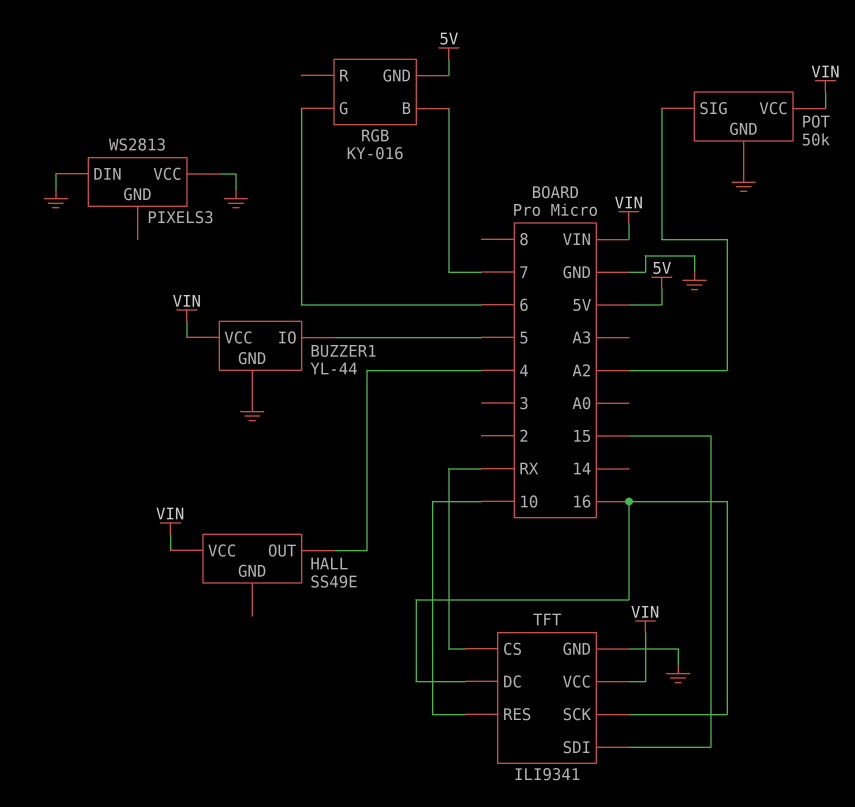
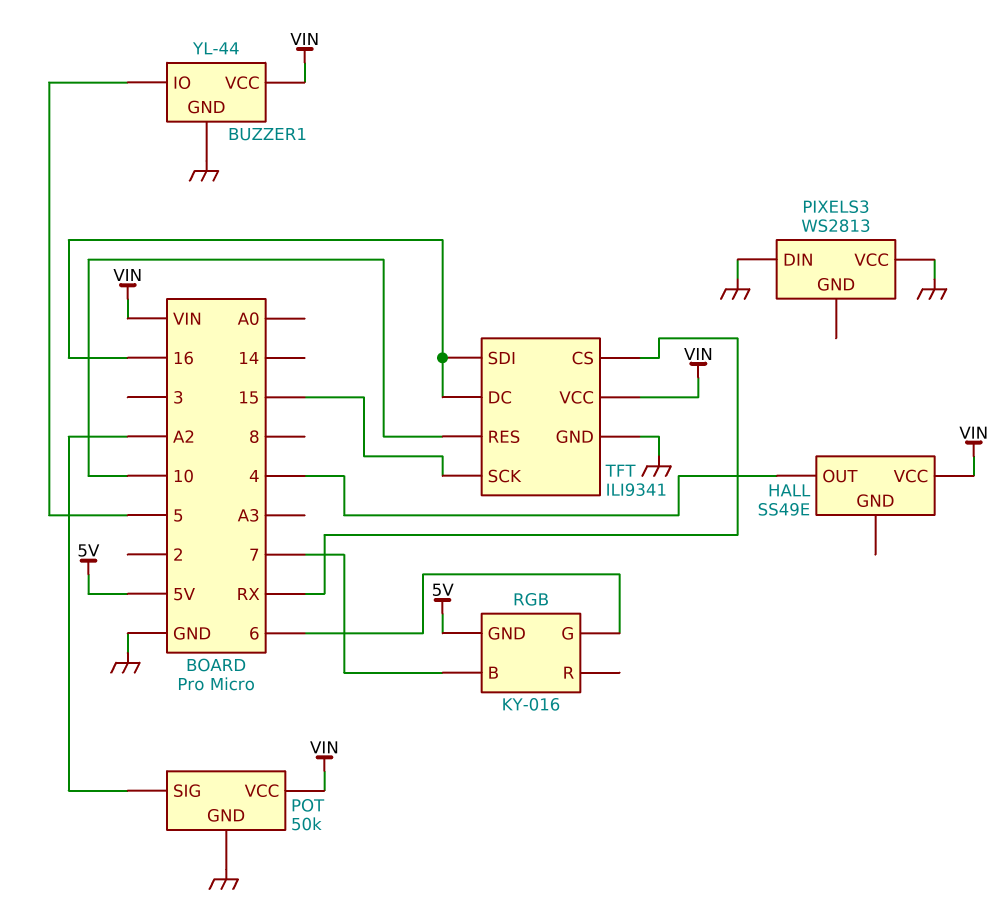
TFT pin SCK: 16 -> 15
TFT pin SDI: 15 -> 16

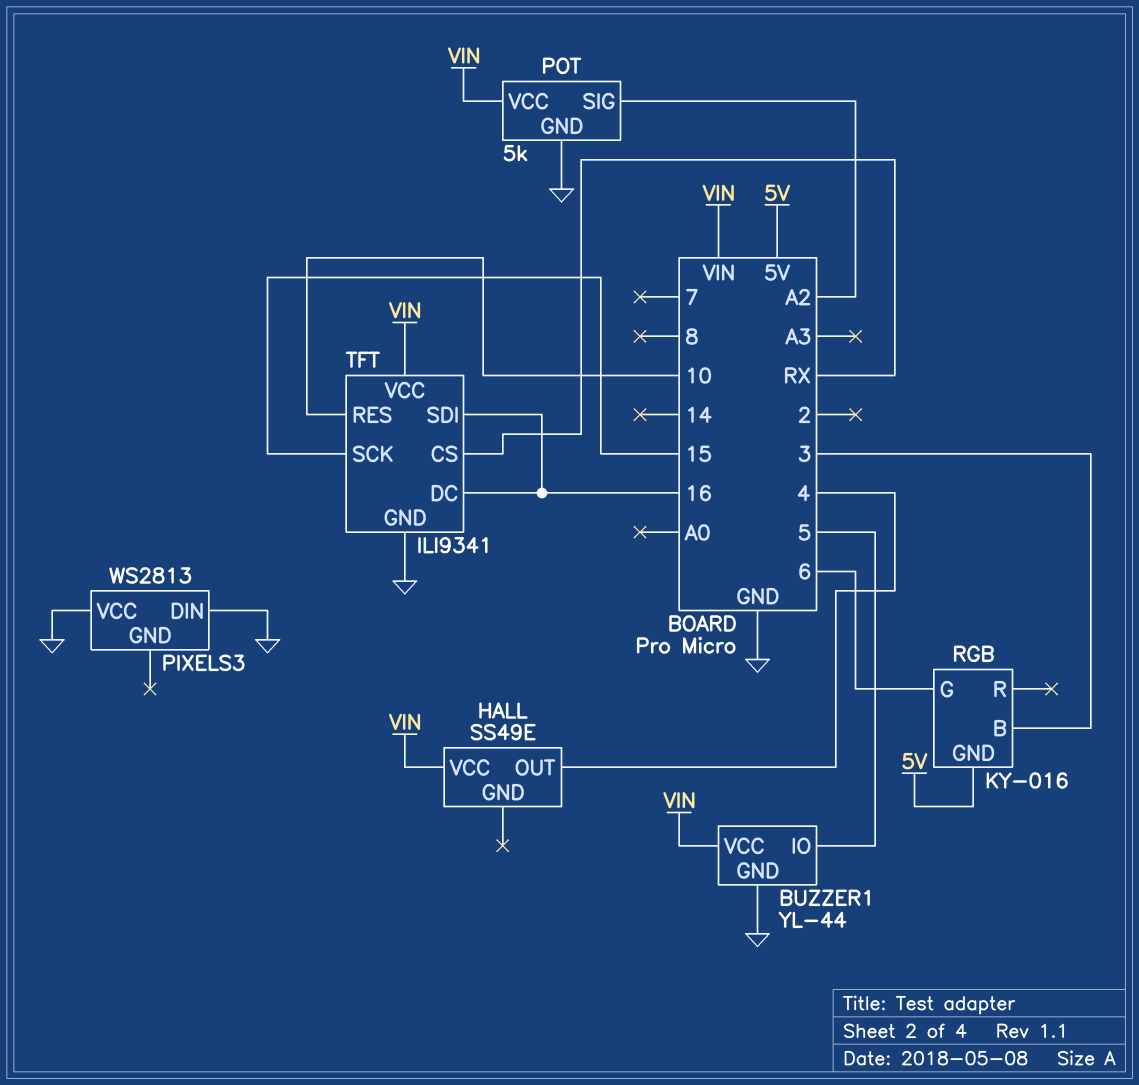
POT: 50k -> 5k
RGB pin B: 7 -> 3

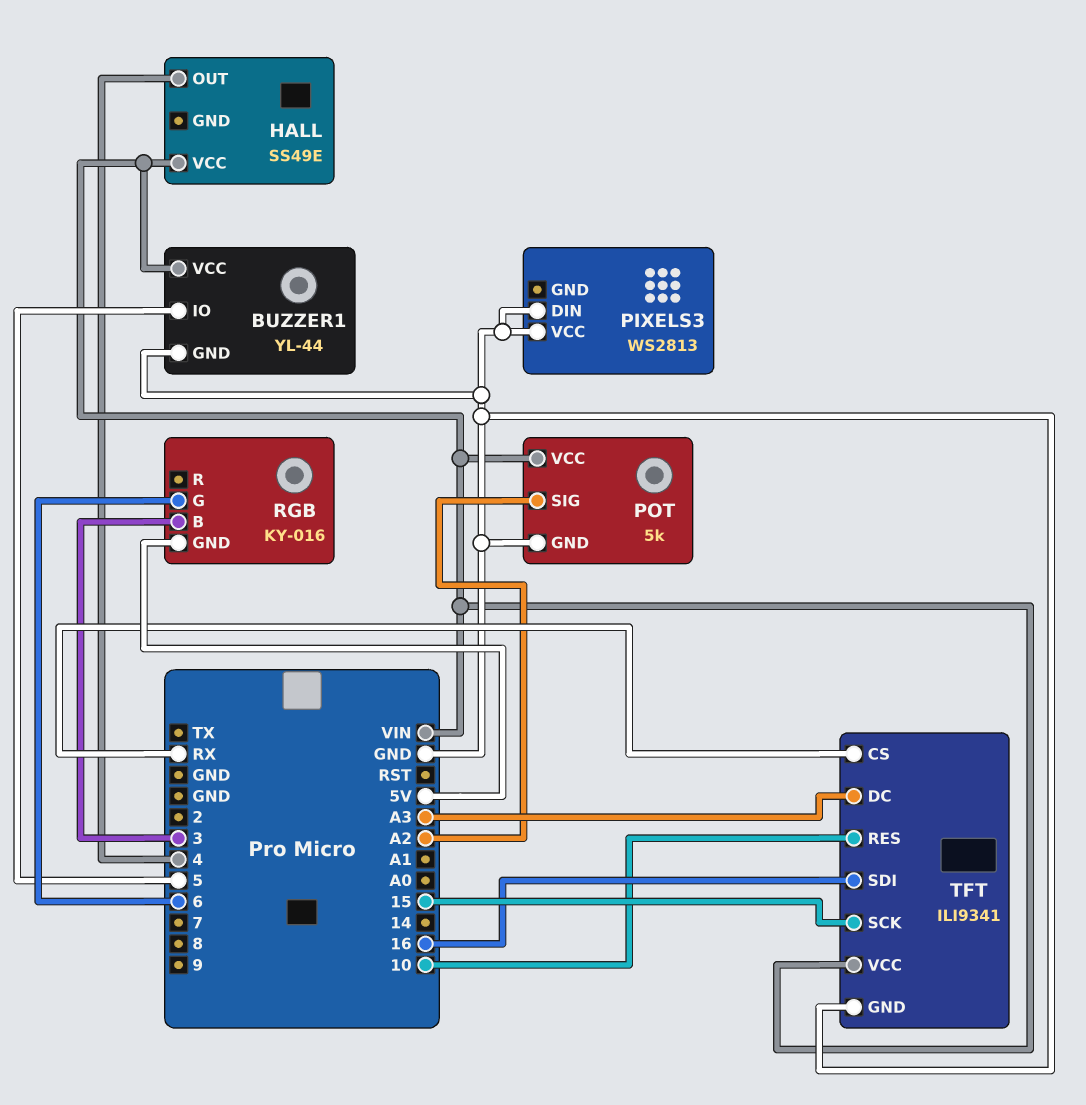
TFT pin DC: 16 -> A3

